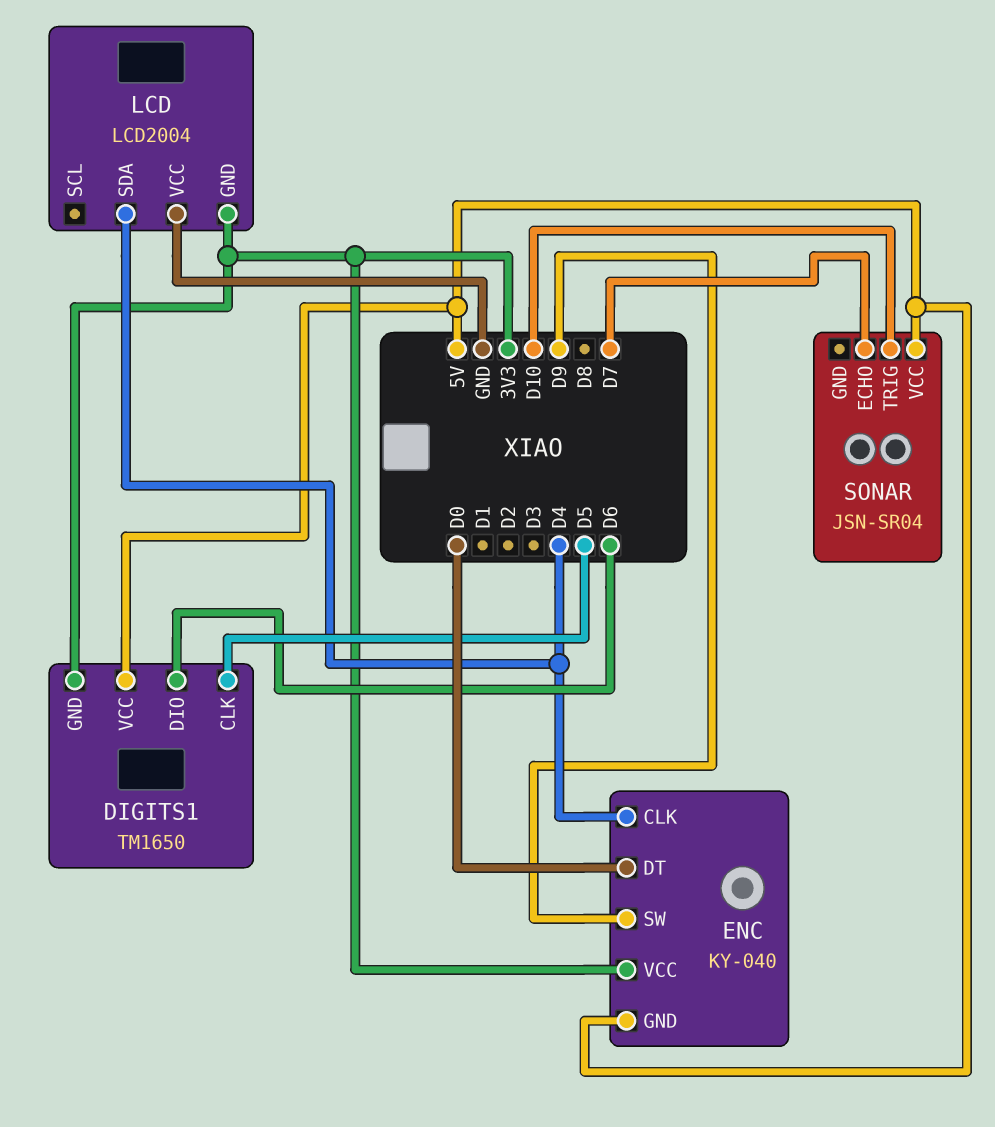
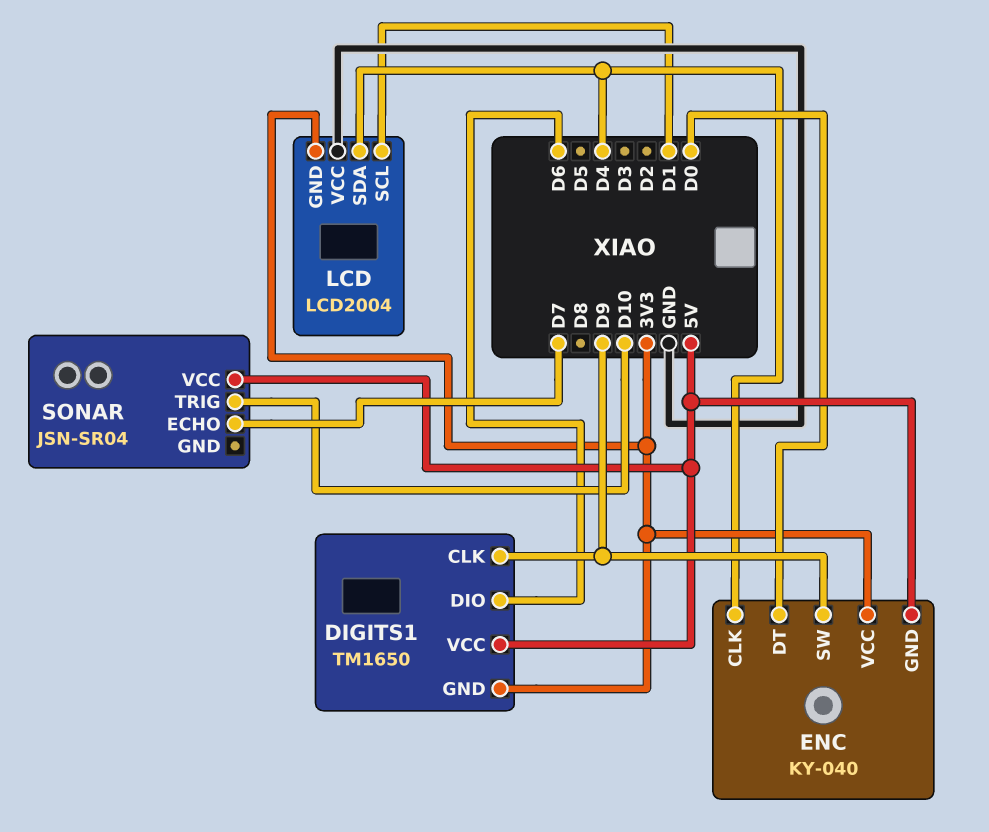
DIGITS1 pin CLK: D5 -> D9
LCD pin SCL: none -> D1

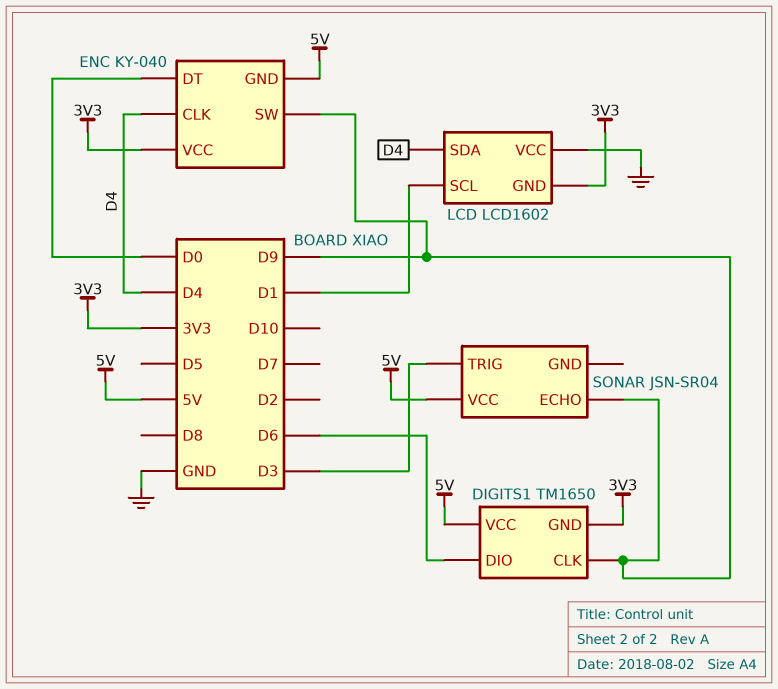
LCD: LCD2004 -> LCD1602
SONAR pin ECHO: D7 -> D9
SONAR pin TRIG: D10 -> D3

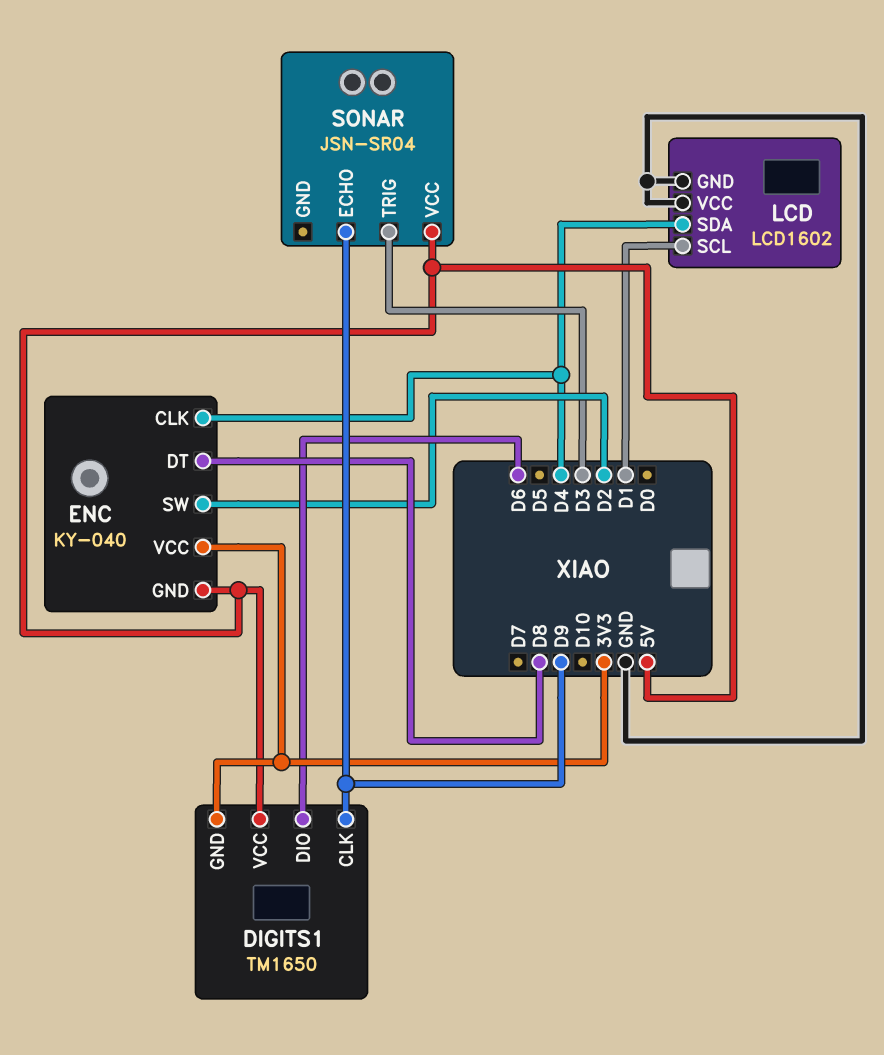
ENC pin DT: D0 -> D8
ENC pin SW: D9 -> D2
LCD pin GND: 3V3 -> GND

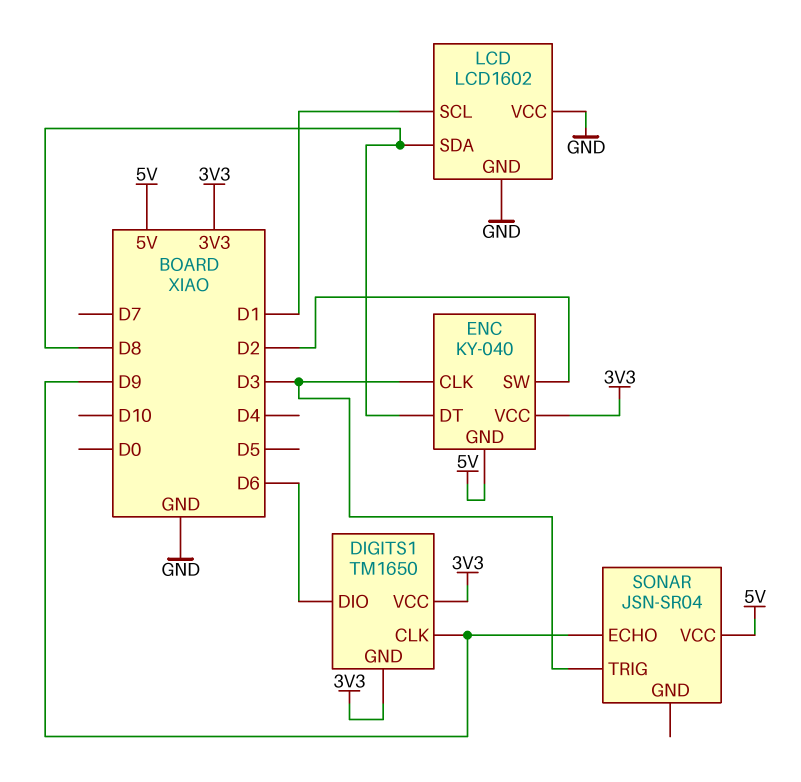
DIGITS1 pin VCC: 5V -> 3V3
ENC pin CLK: D4 -> D3
LCD pin SDA: D4 -> D8

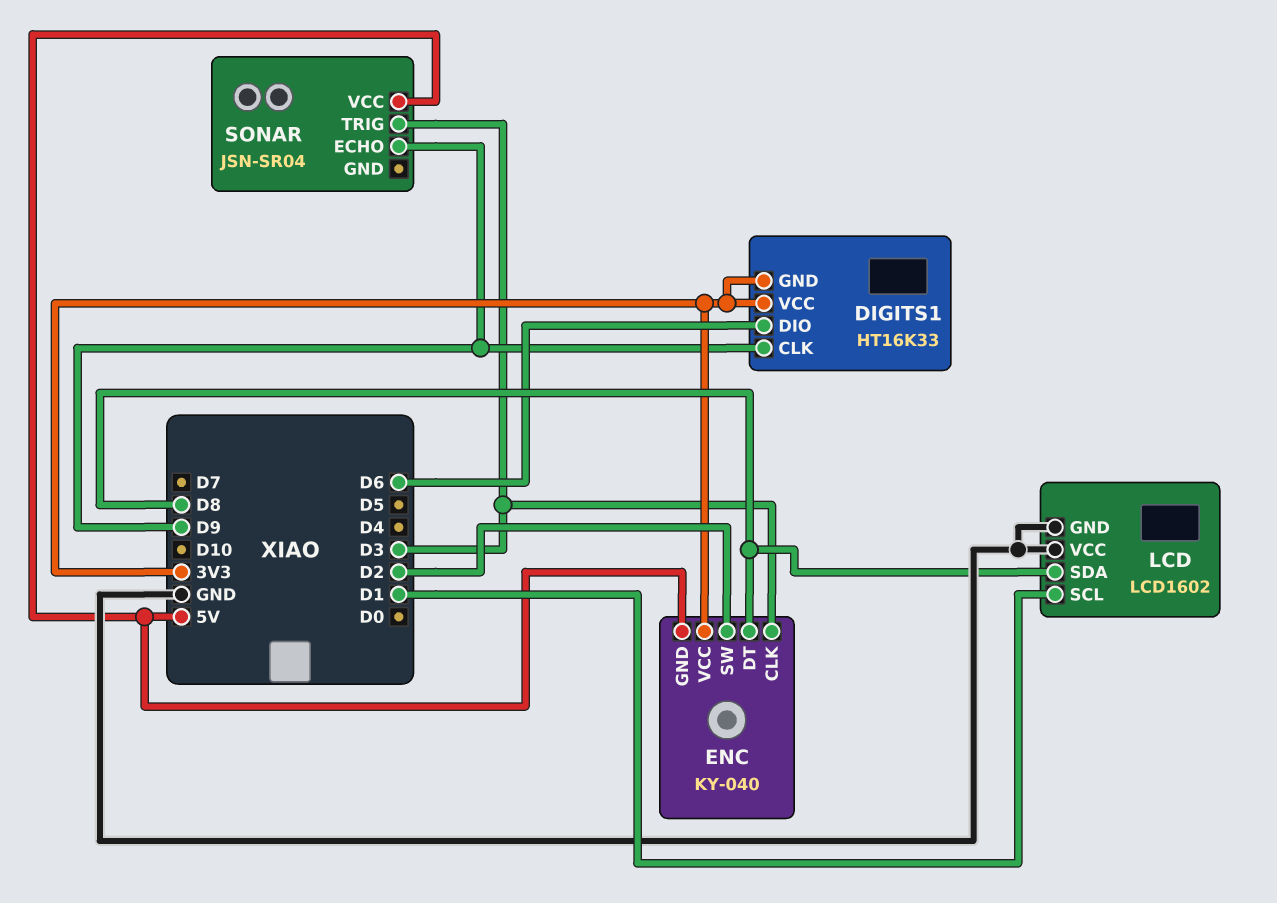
DIGITS1: TM1650 -> HT16K33

